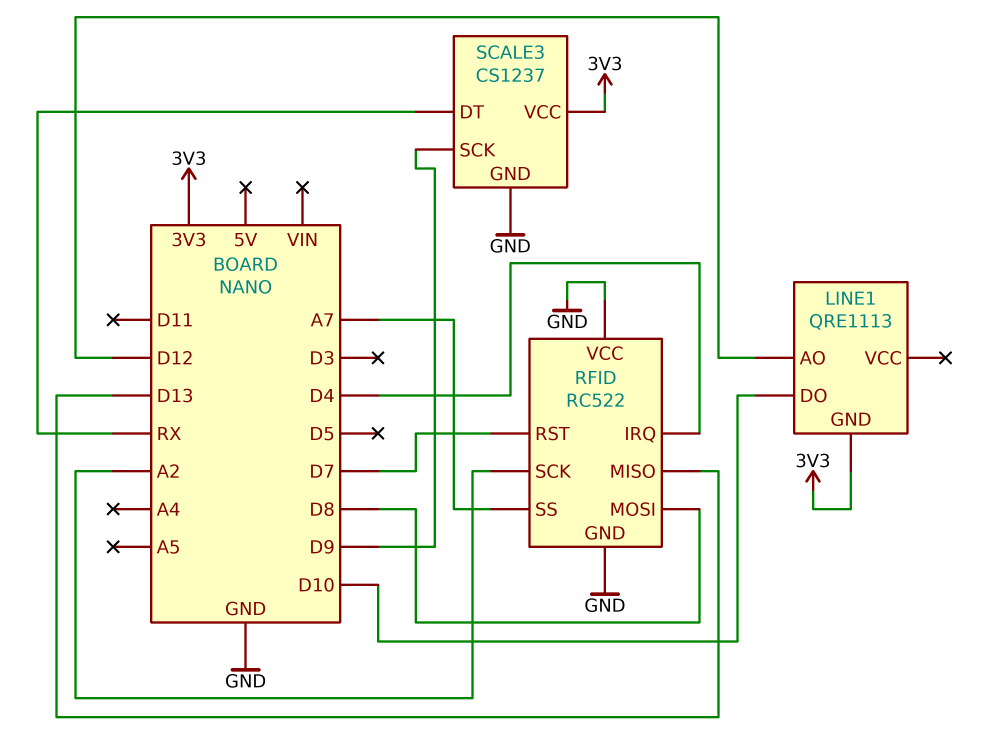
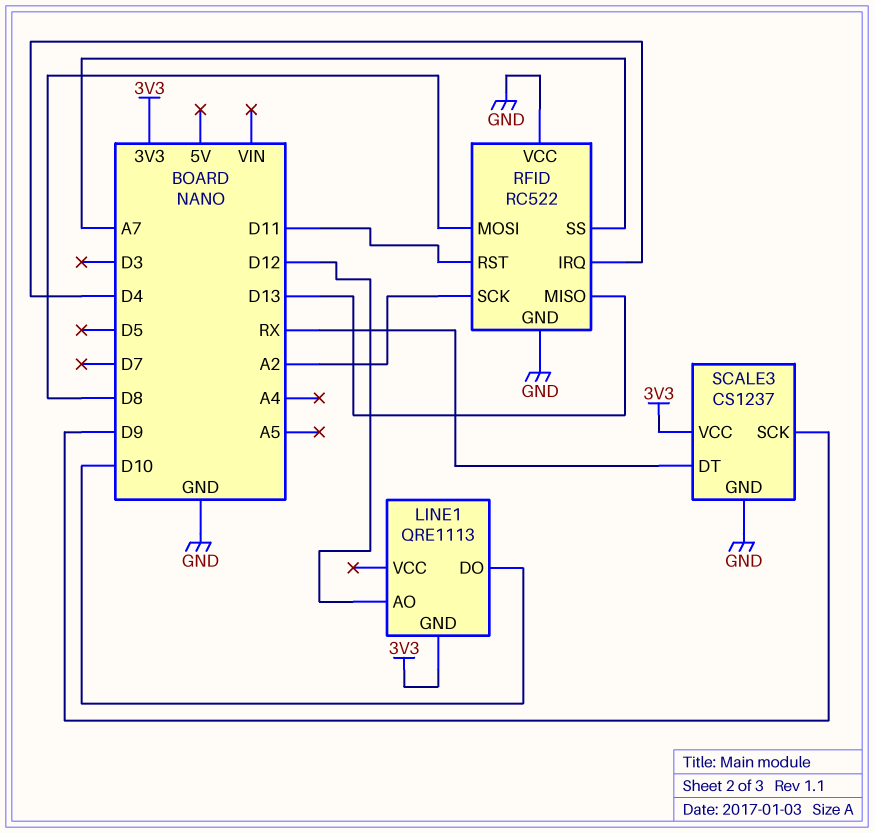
RFID pin RST: D7 -> D11

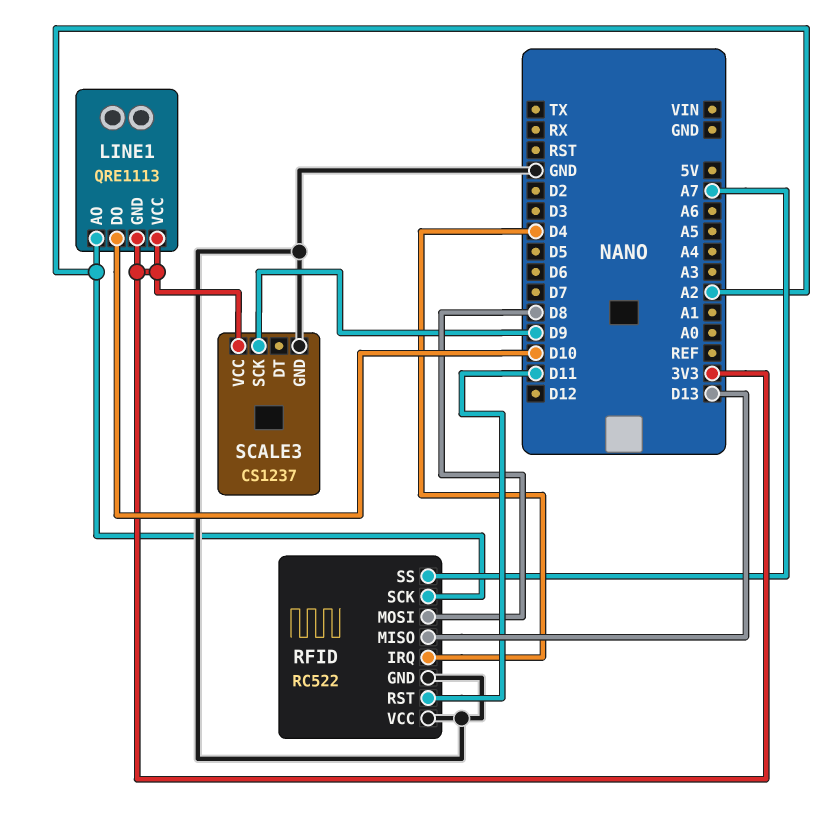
LINE1 pin AO: D12 -> A2
LINE1 pin VCC: none -> 3V3
SCALE3 pin DT: RX -> none

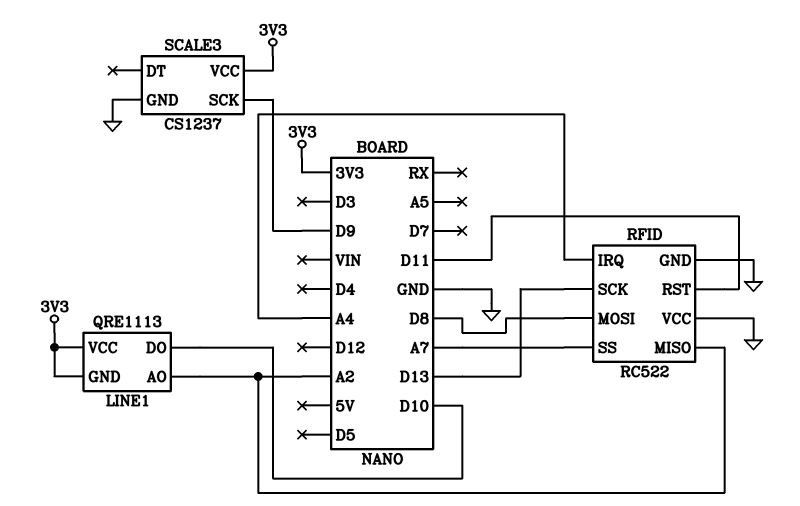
RFID pin IRQ: D4 -> A4
RFID pin MISO: D13 -> A2
RFID pin SCK: A2 -> D13

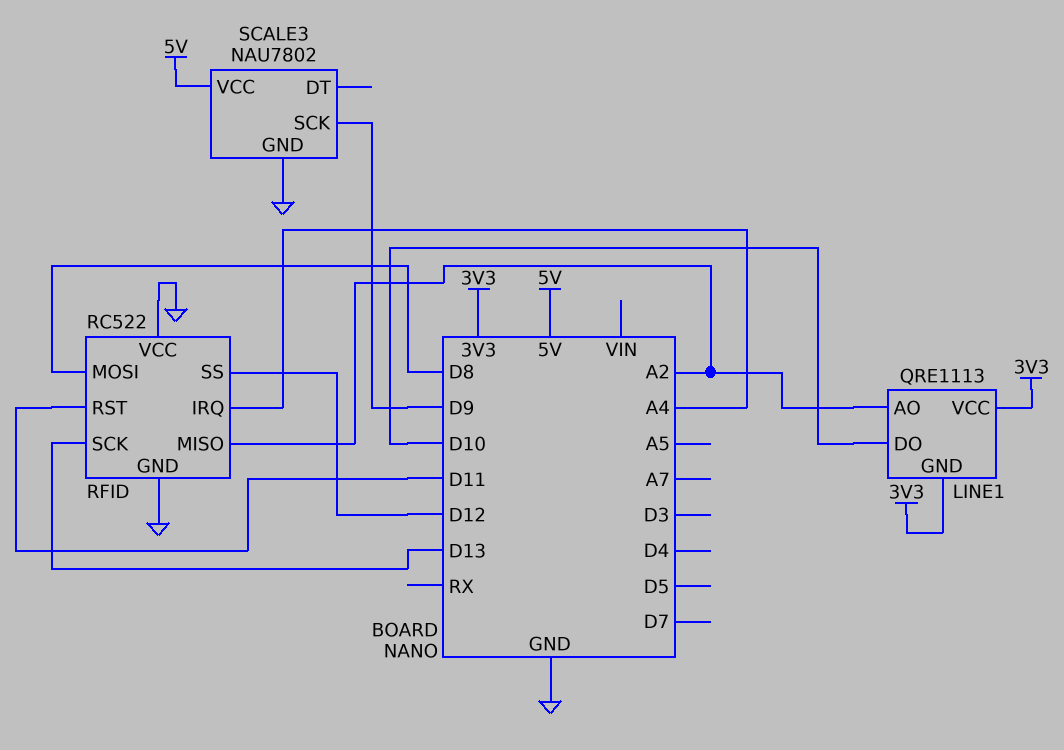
RFID pin SS: A7 -> D12
SCALE3: CS1237 -> NAU7802
SCALE3 pin VCC: 3V3 -> 5V

